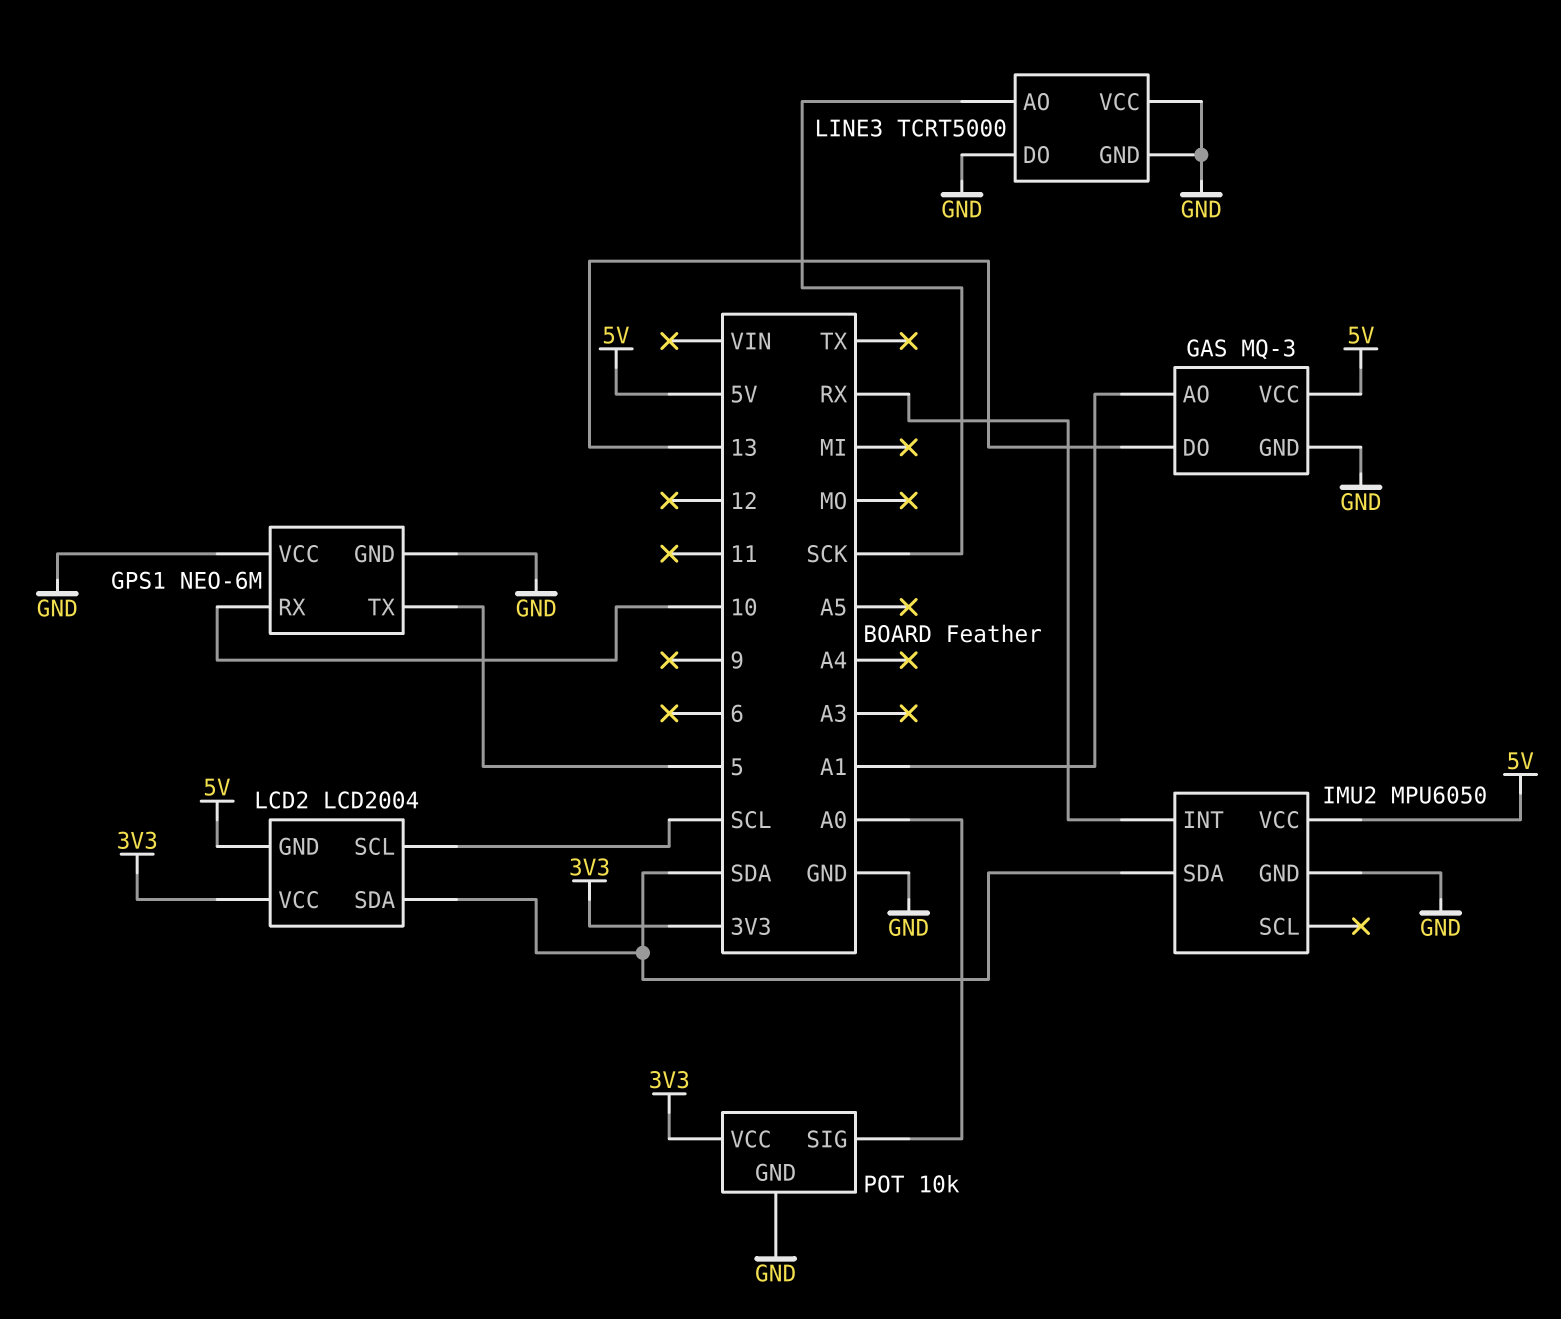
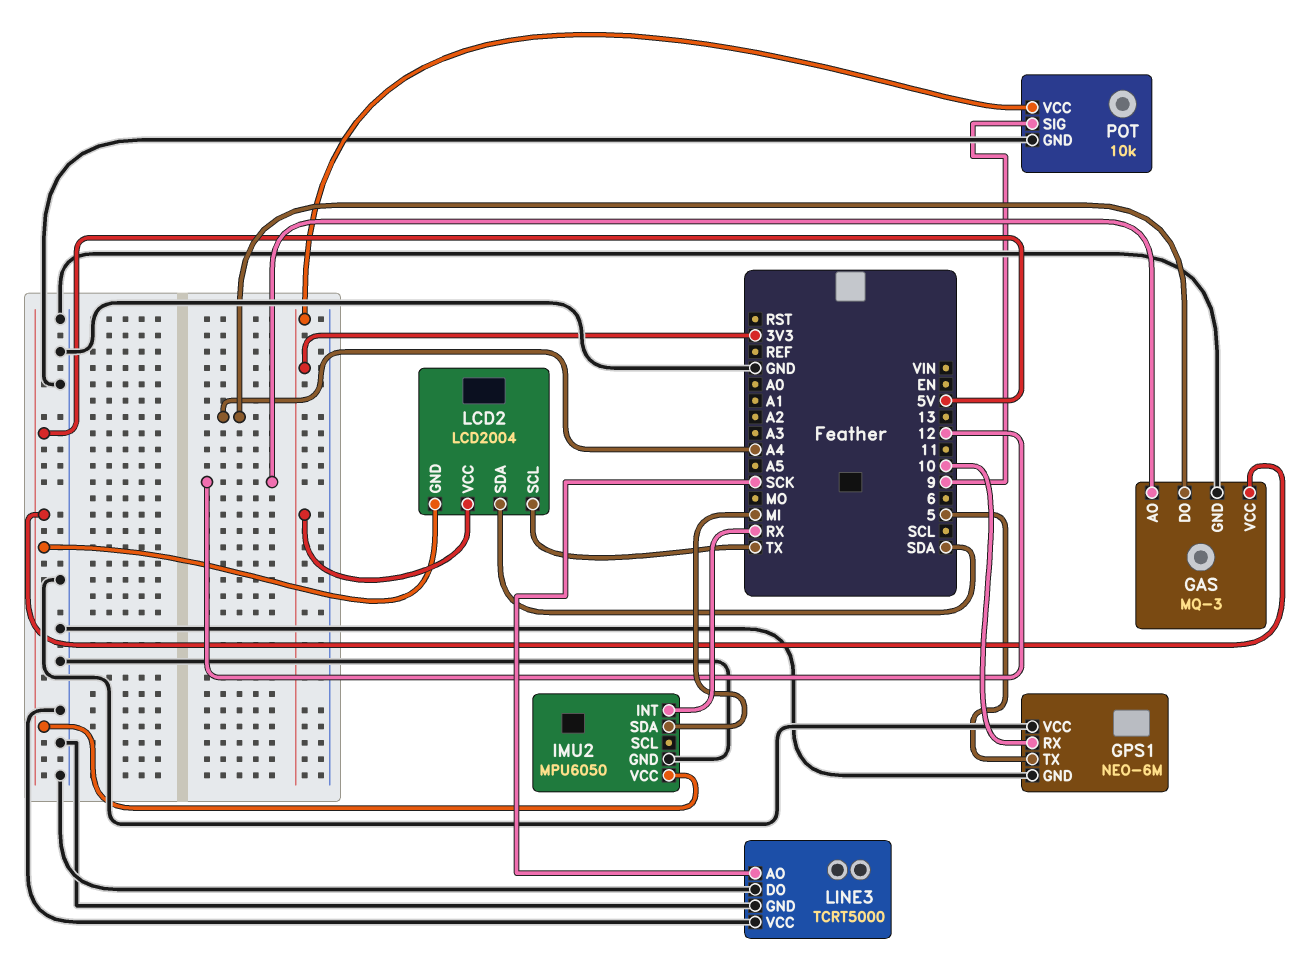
GAS pin AO: A1 -> 12
GAS pin DO: 13 -> A4
IMU2 pin SDA: SDA -> MI
LCD2 pin SCL: SCL -> TX
POT pin SIG: A0 -> 9

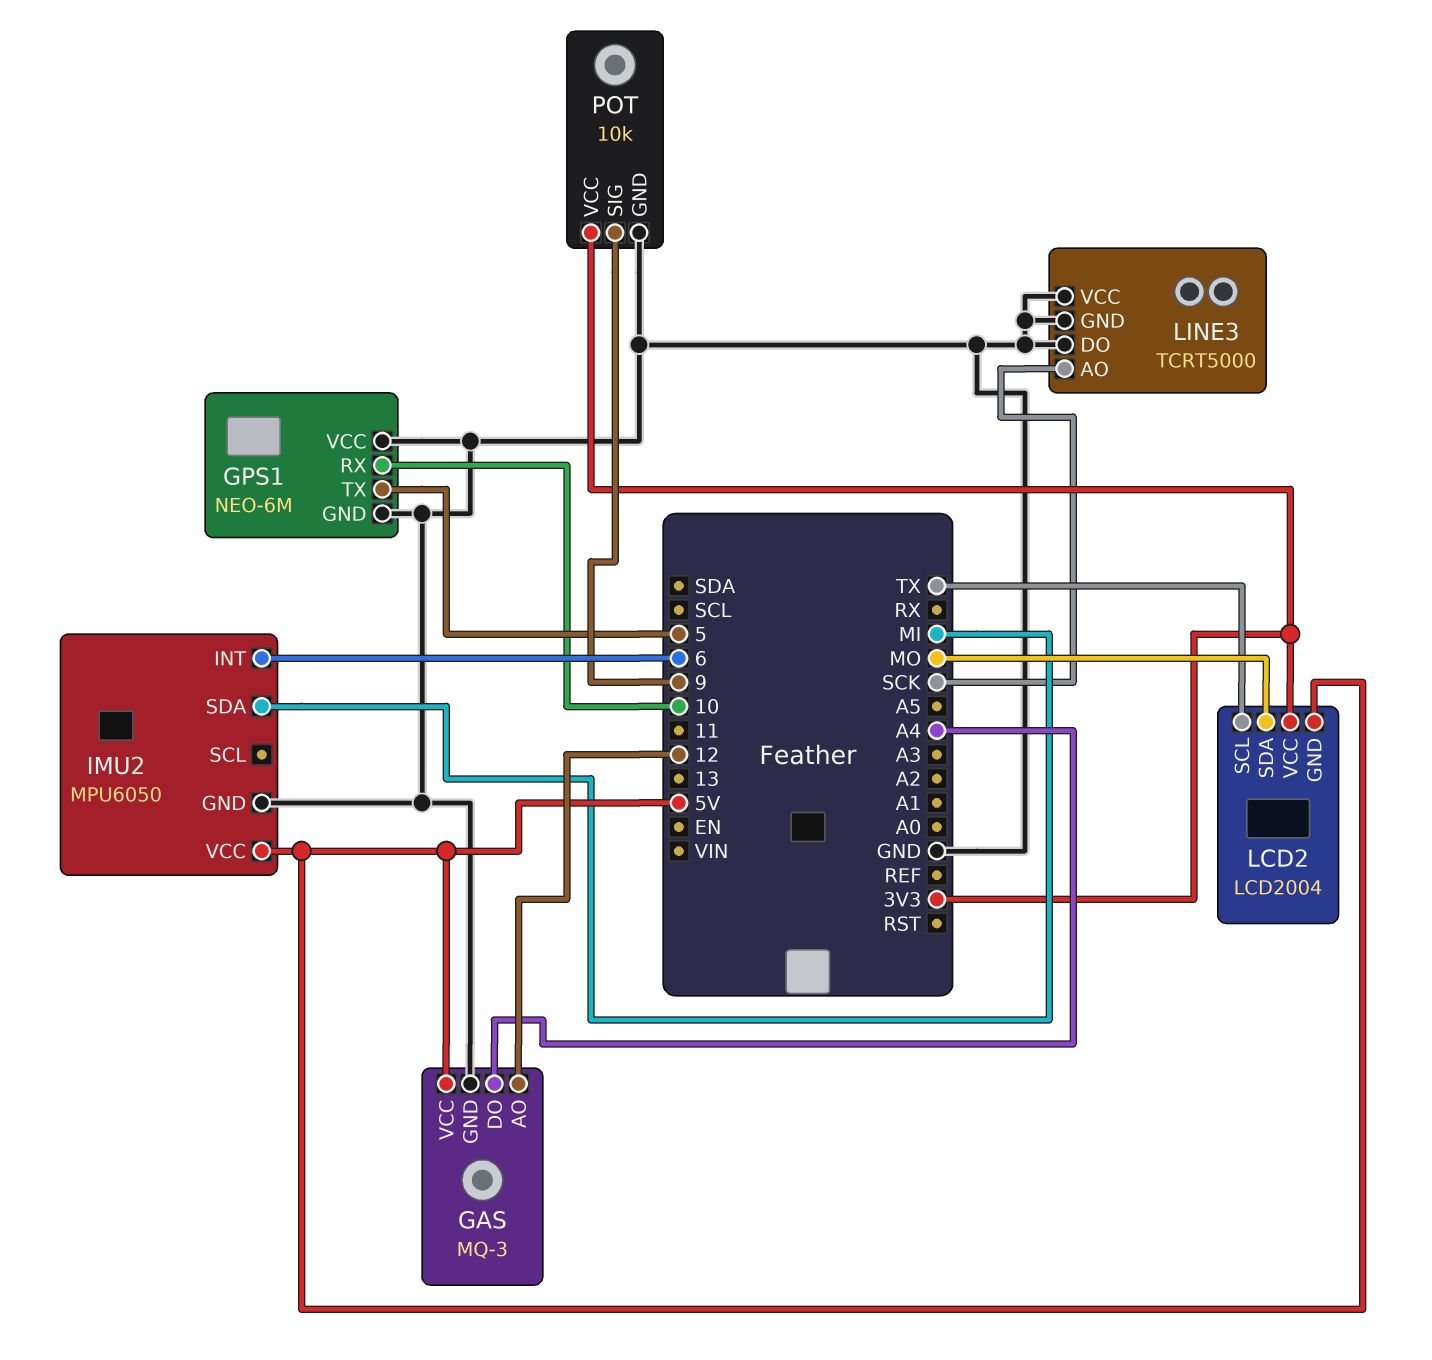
IMU2 pin INT: RX -> 6
LCD2 pin SDA: SDA -> MO

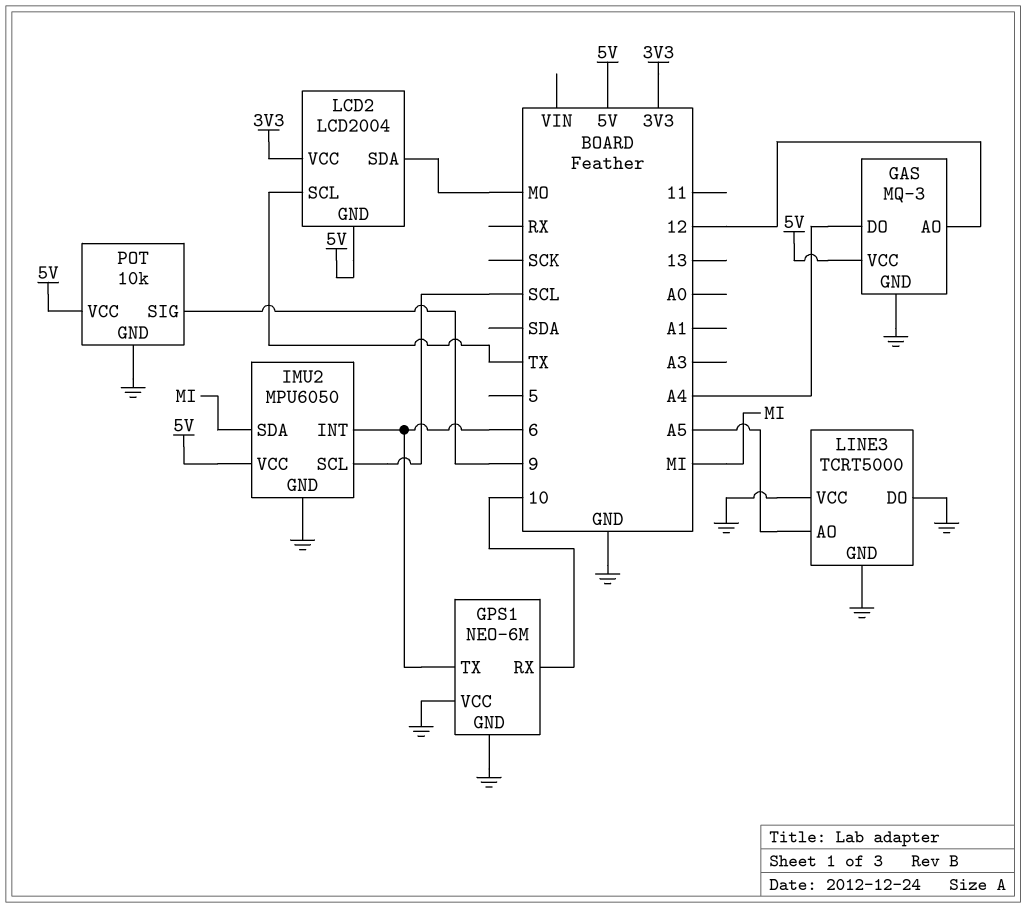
GPS1 pin TX: 5 -> 6
IMU2 pin SCL: none -> SCL
LINE3 pin AO: SCK -> A5
POT pin VCC: 3V3 -> 5V

